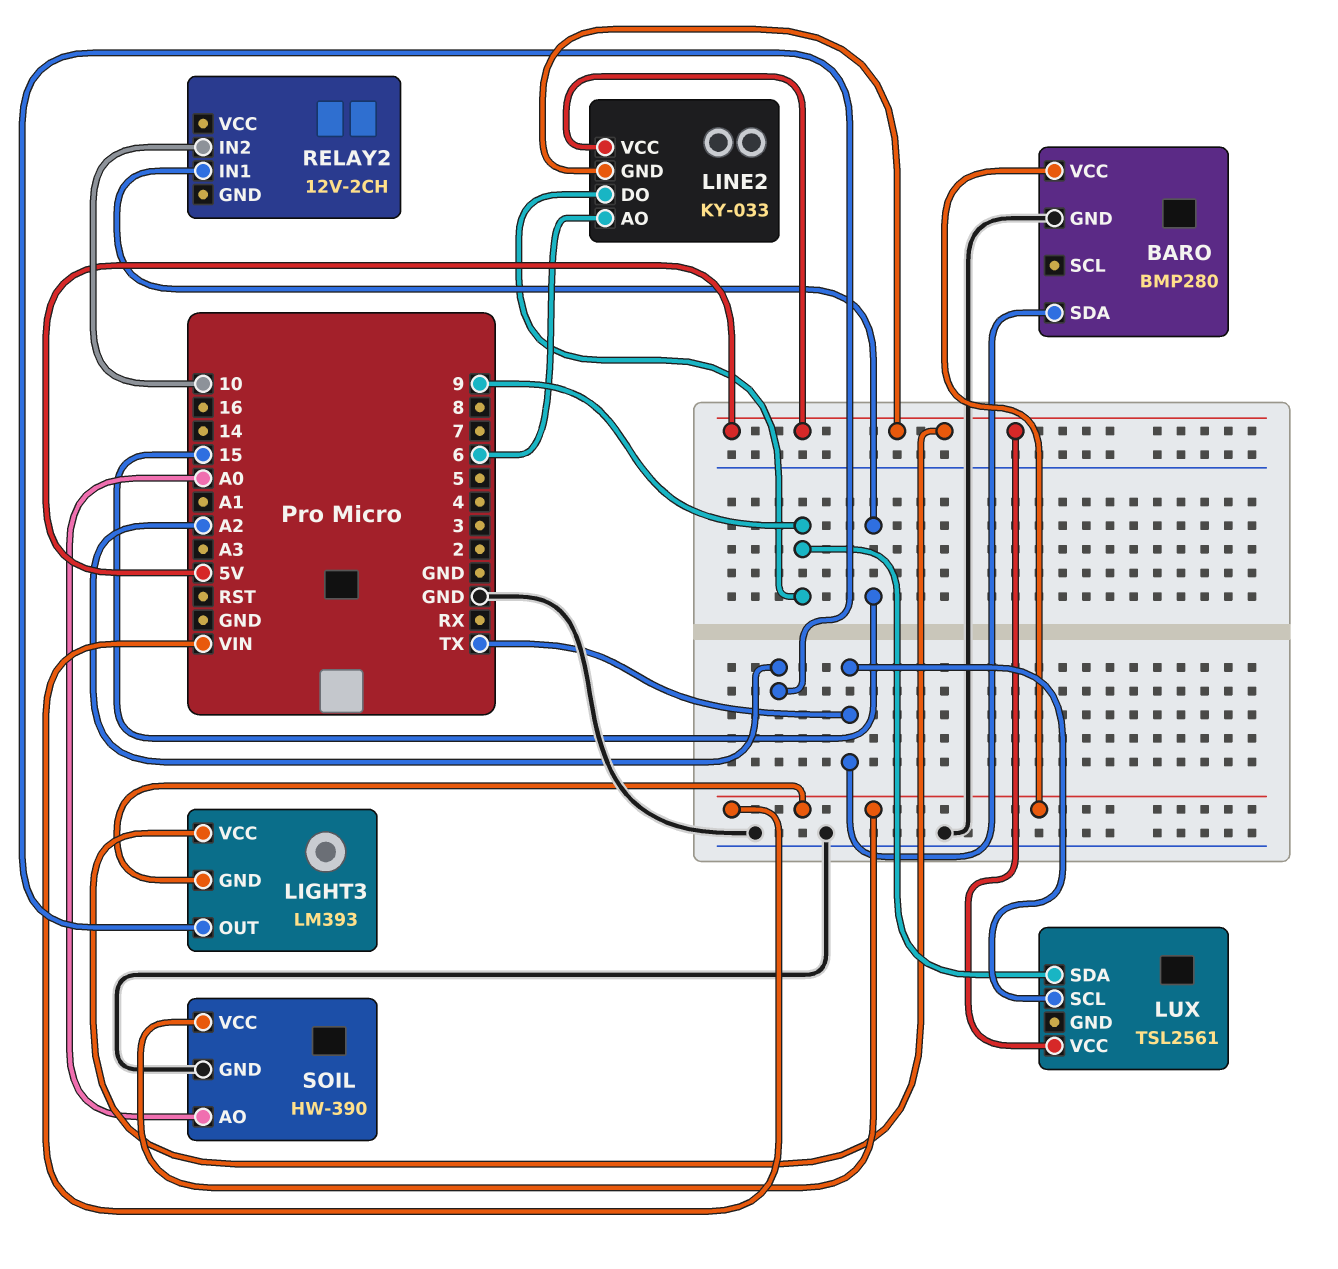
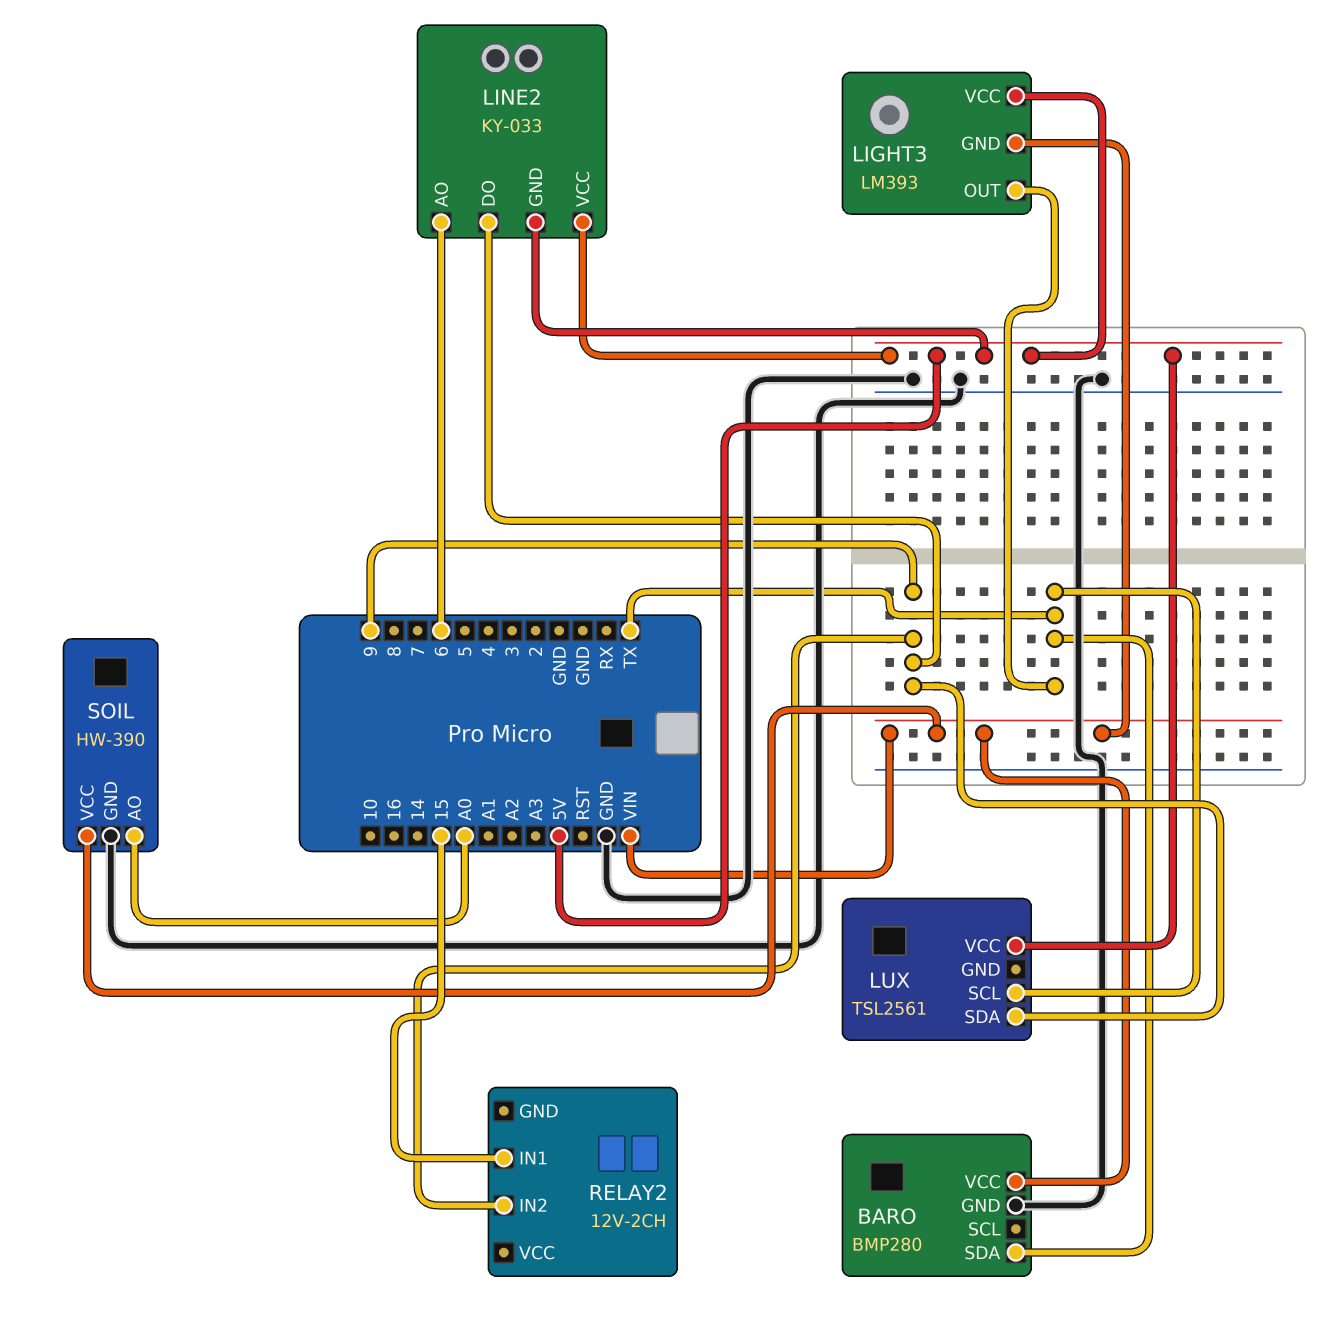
LIGHT3 pin OUT: A2 -> TX
RELAY2 pin IN2: 10 -> 9

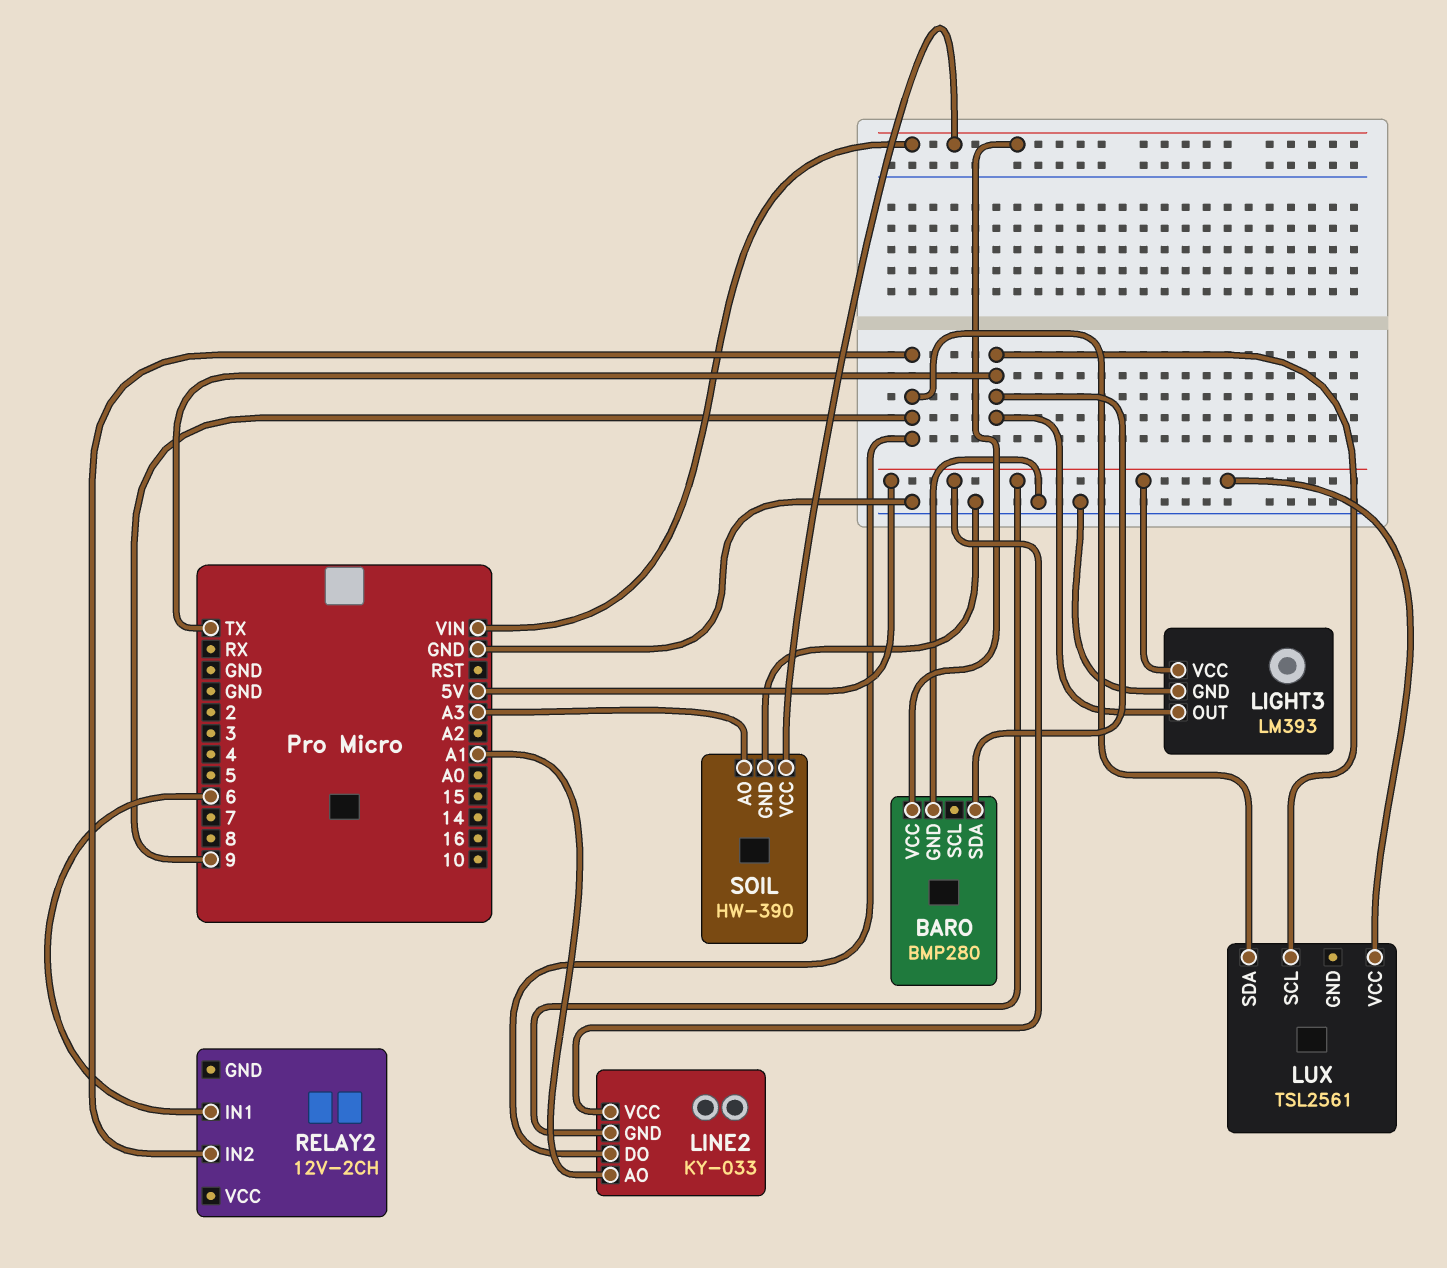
LIGHT3 pin GND: VIN -> GND
LINE2 pin AO: 6 -> A1
RELAY2 pin IN1: 15 -> 6
SOIL pin AO: A0 -> A3

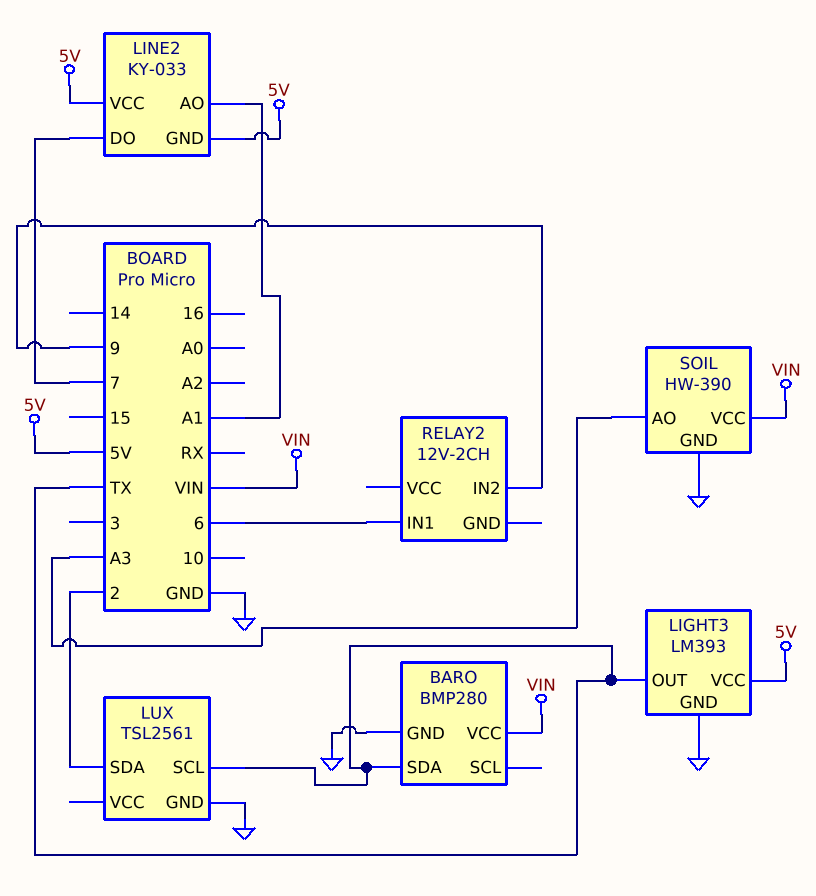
LINE2 pin DO: 9 -> 7
LUX pin GND: none -> GND
LUX pin SDA: 9 -> 2
LUX pin VCC: 5V -> none

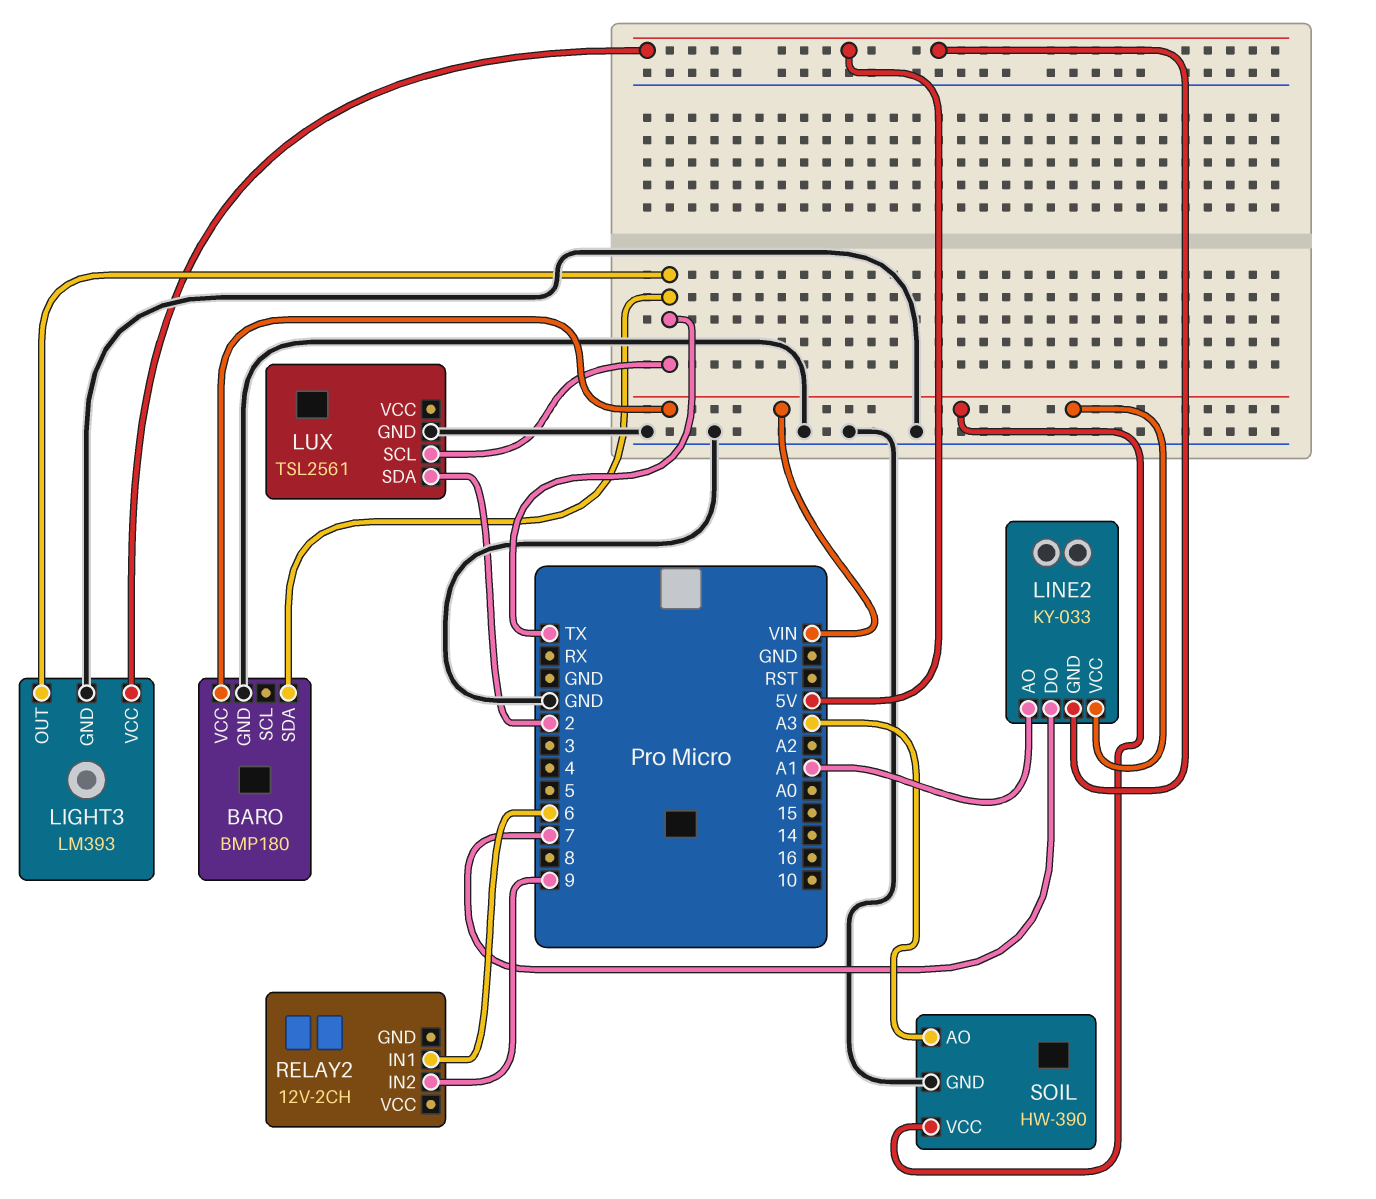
BARO: BMP280 -> BMP180
LINE2 pin VCC: 5V -> VIN

